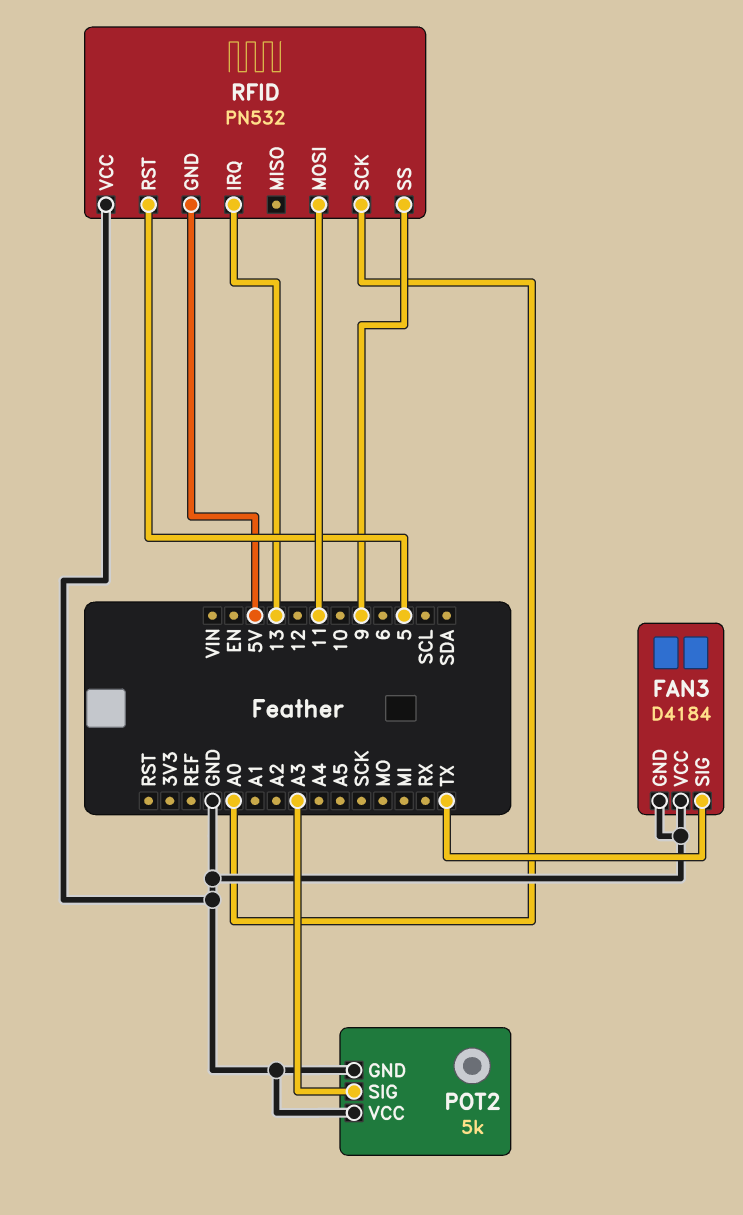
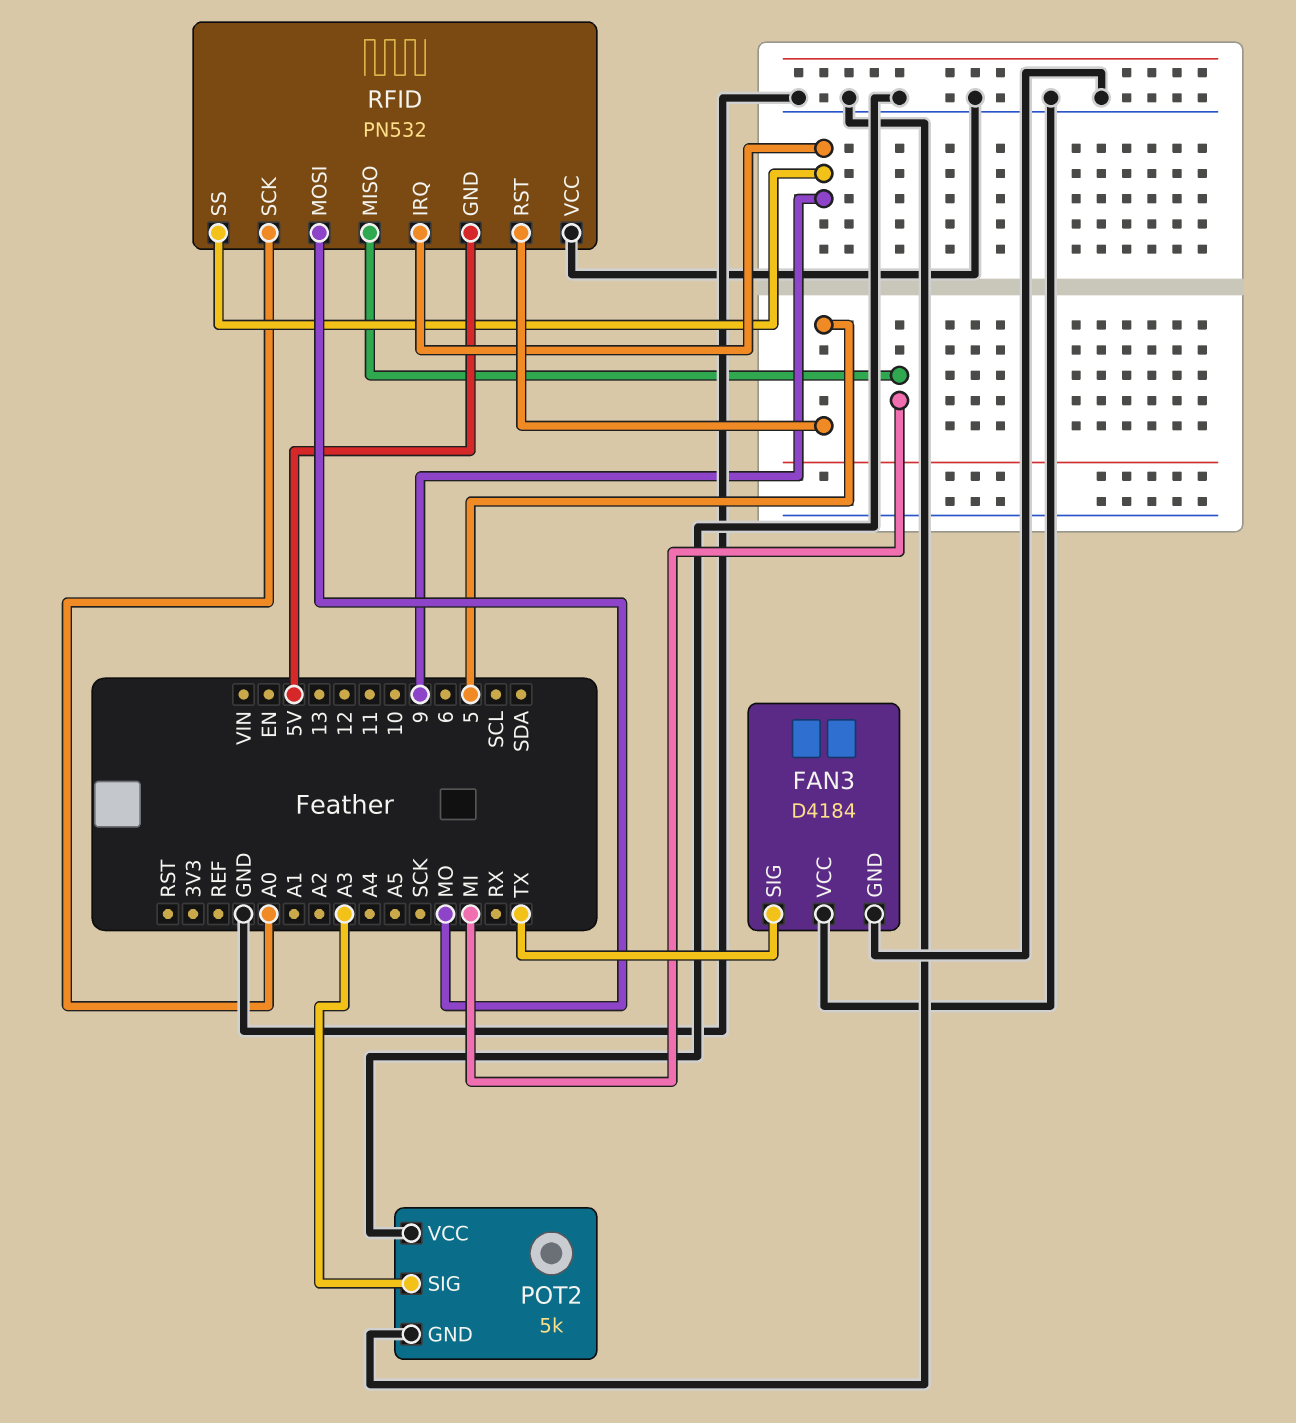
RFID pin IRQ: 13 -> 9
RFID pin MISO: none -> MI
RFID pin MOSI: 11 -> MO

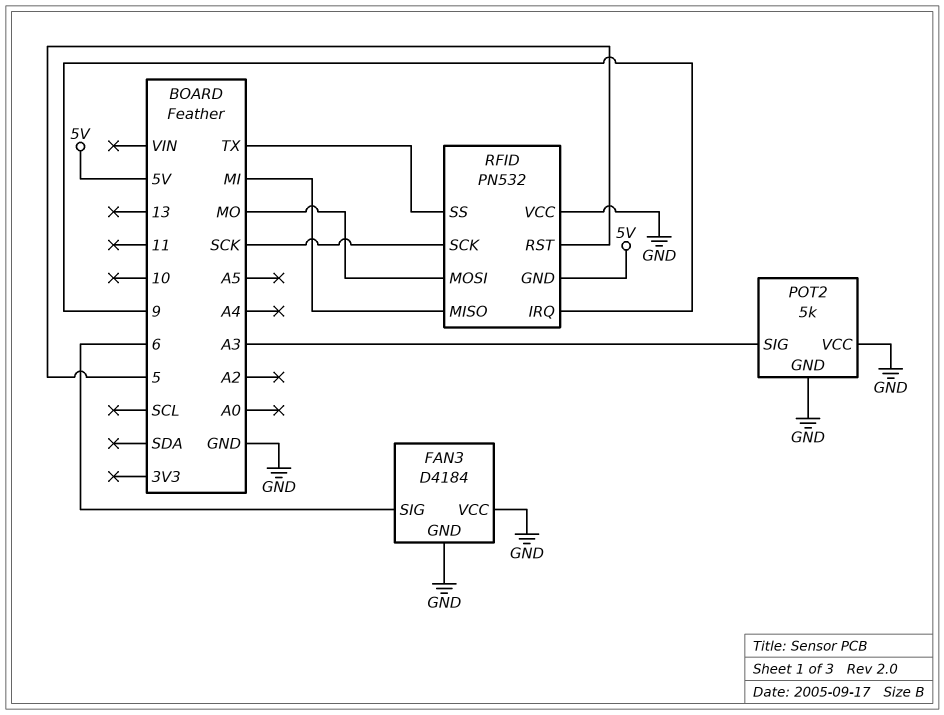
FAN3 pin SIG: TX -> 6
RFID pin SCK: A0 -> SCK
RFID pin SS: 9 -> TX

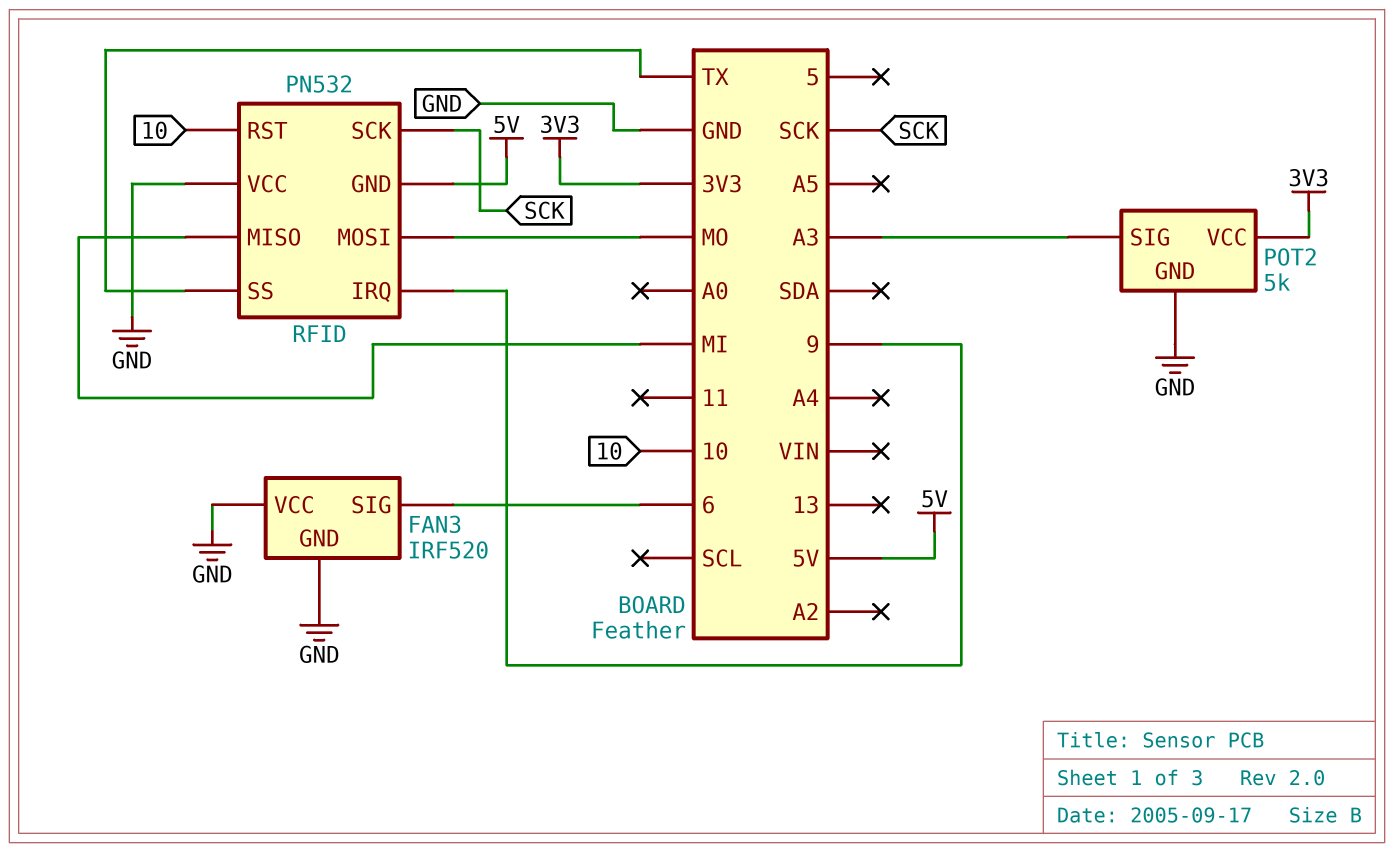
FAN3: D4184 -> IRF520
POT2 pin VCC: GND -> 3V3
RFID pin RST: 5 -> 10

